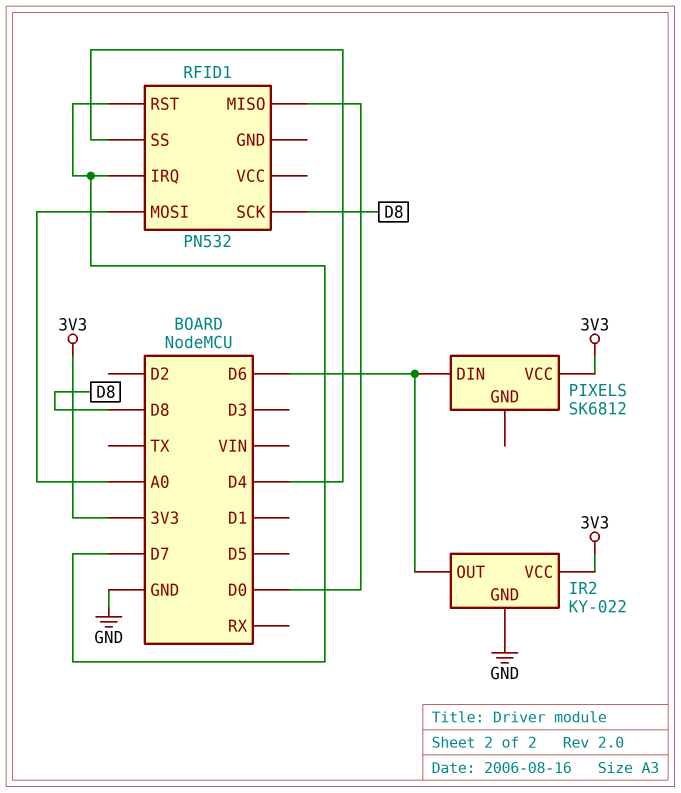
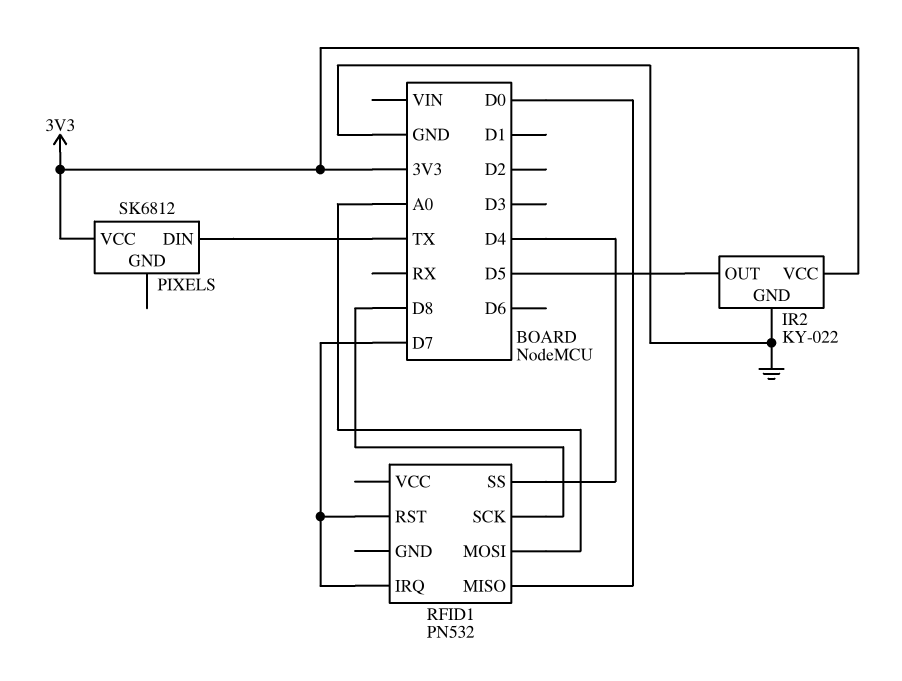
IR2 pin OUT: D6 -> D5
PIXELS pin DIN: D6 -> TX

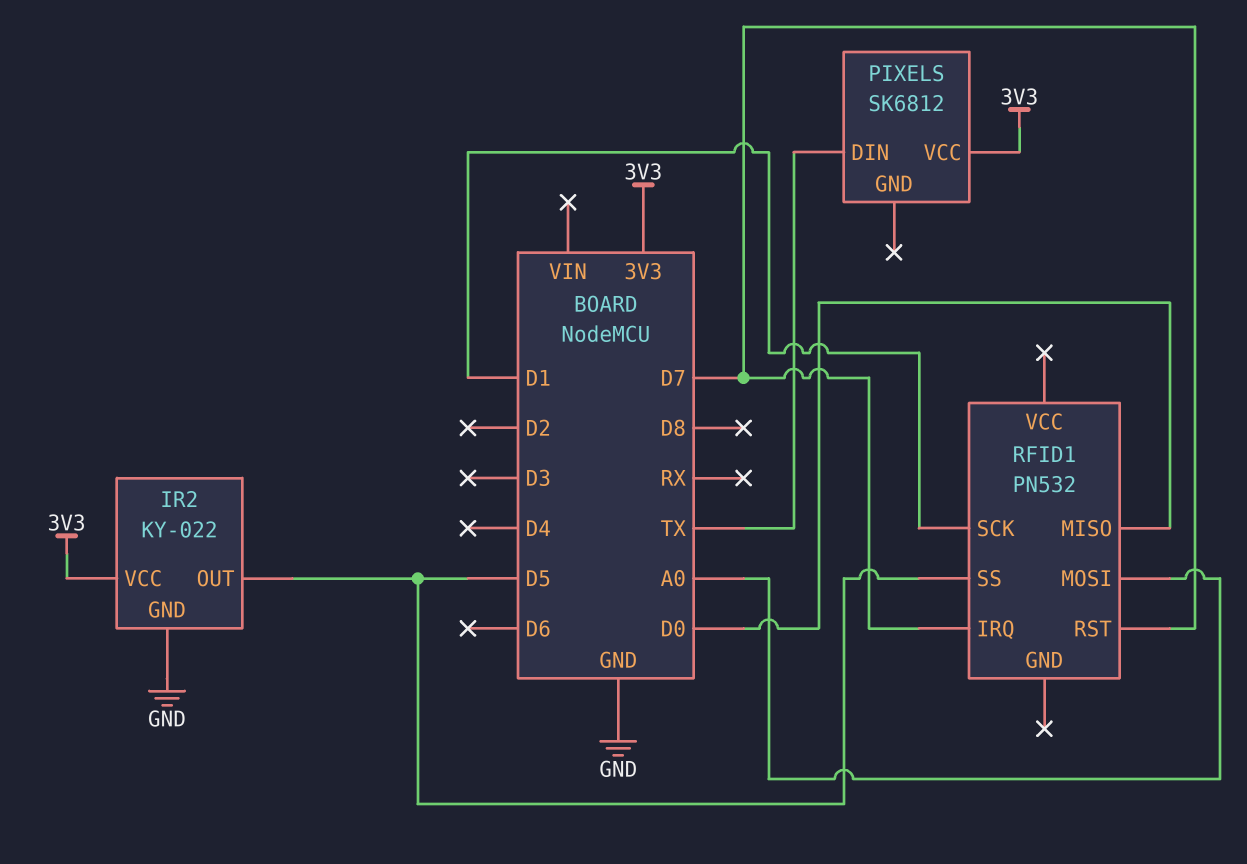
RFID1 pin SCK: D8 -> D1
RFID1 pin SS: D4 -> D5

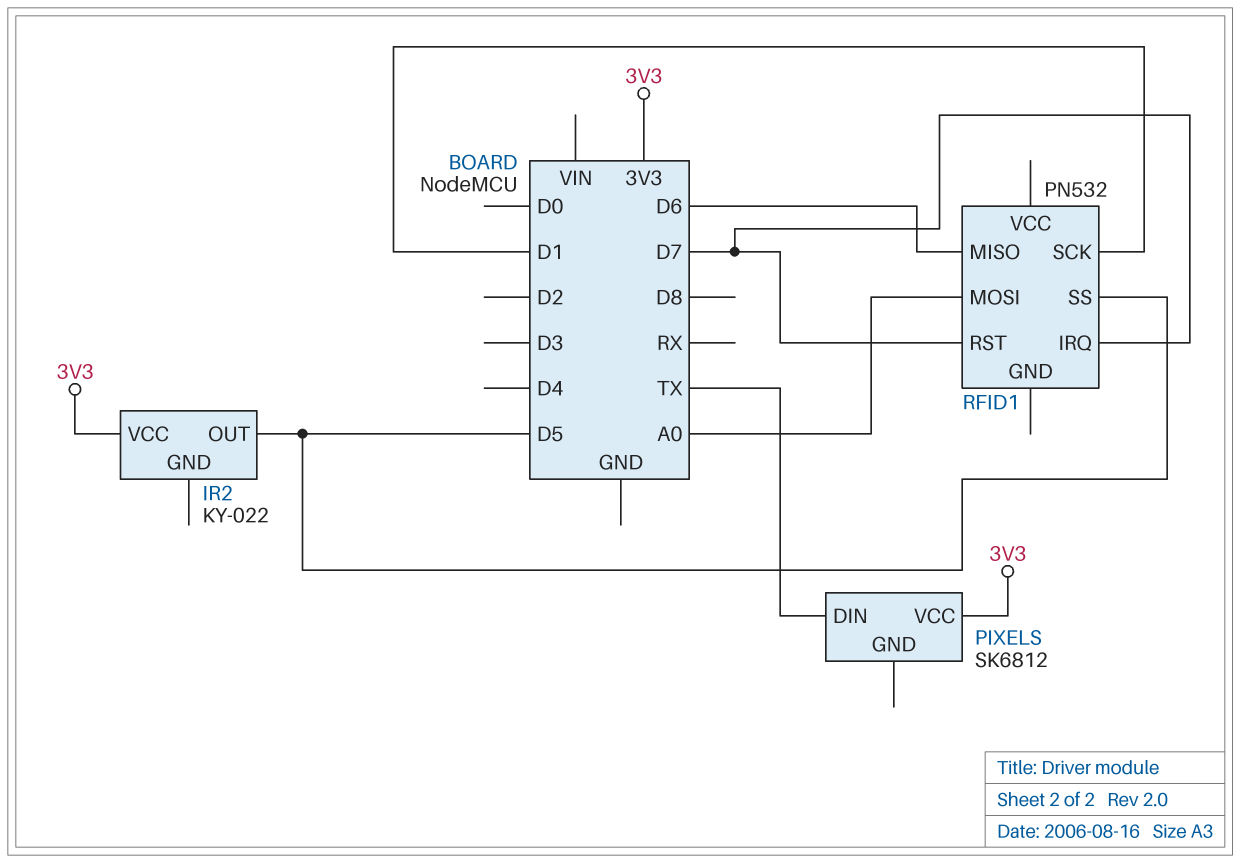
IR2 pin GND: GND -> none
RFID1 pin MISO: D0 -> D6

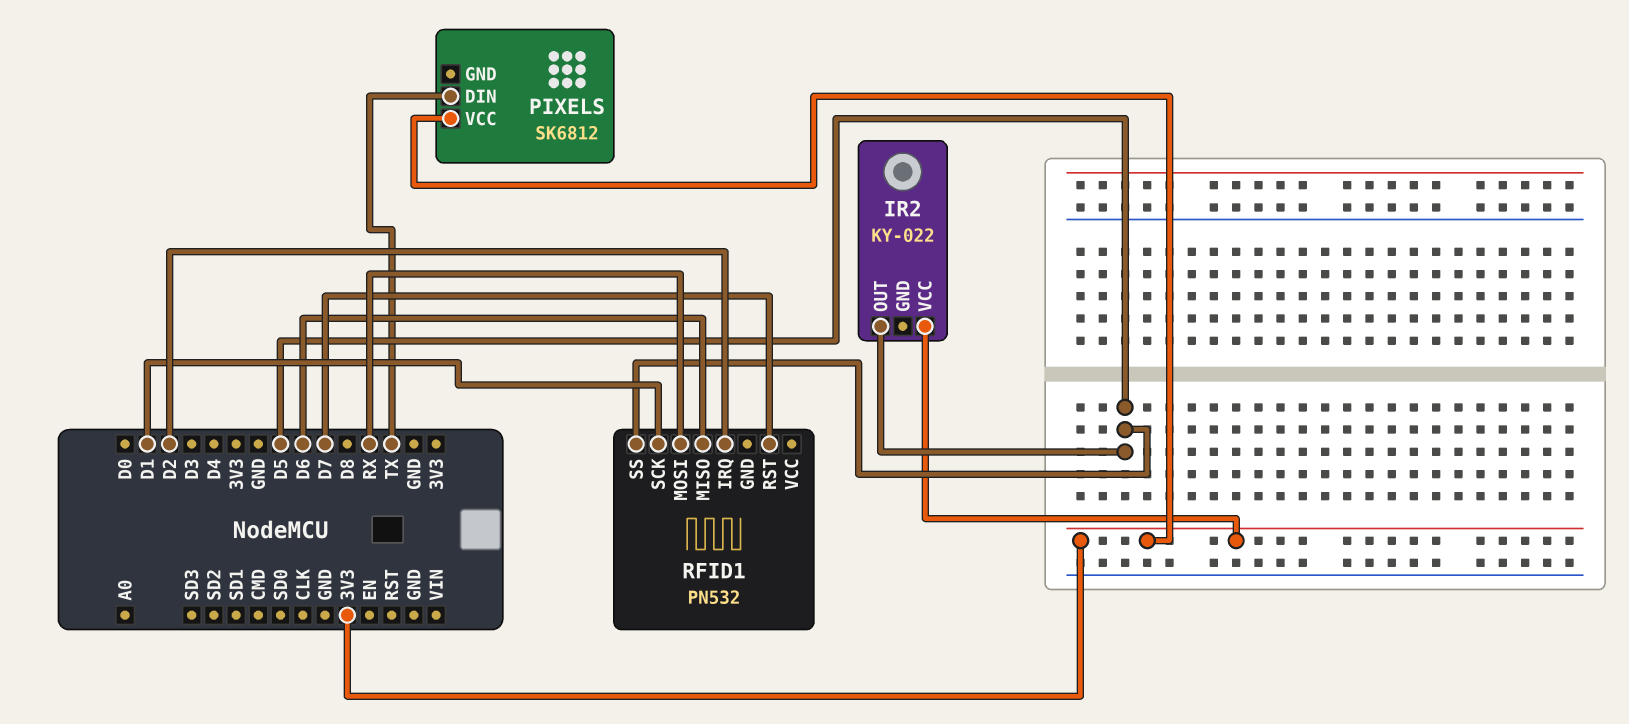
RFID1 pin IRQ: D7 -> D2
RFID1 pin MOSI: A0 -> RX

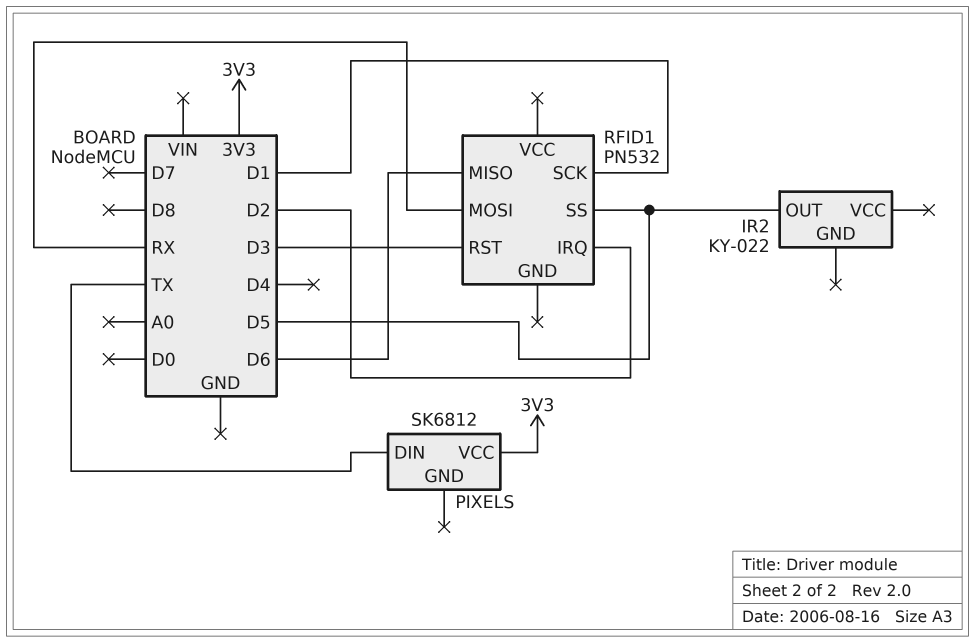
IR2 pin VCC: 3V3 -> none
RFID1 pin RST: D7 -> D3

